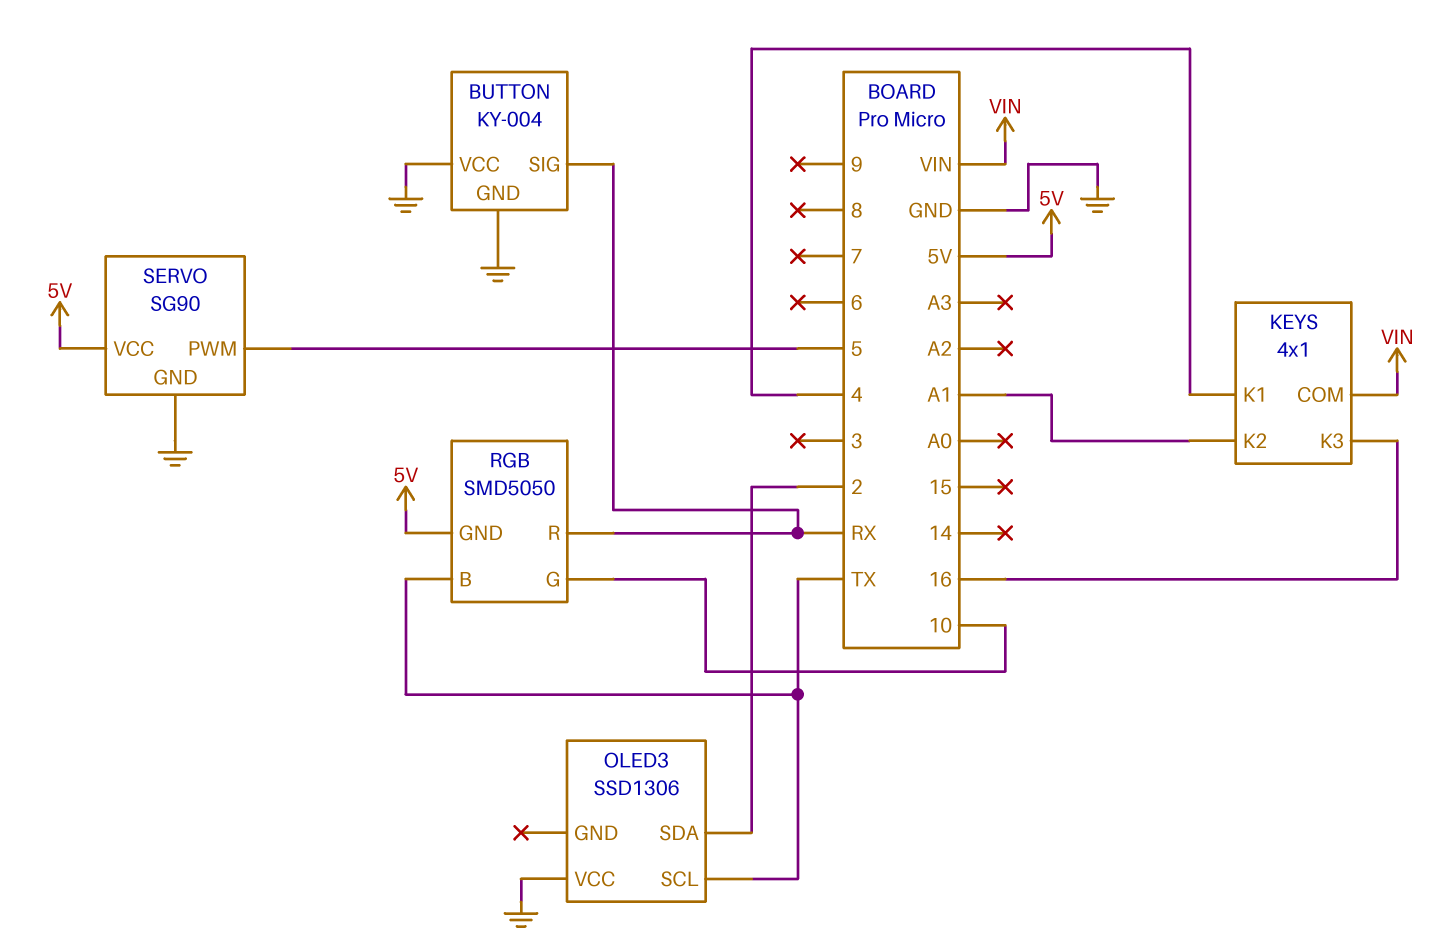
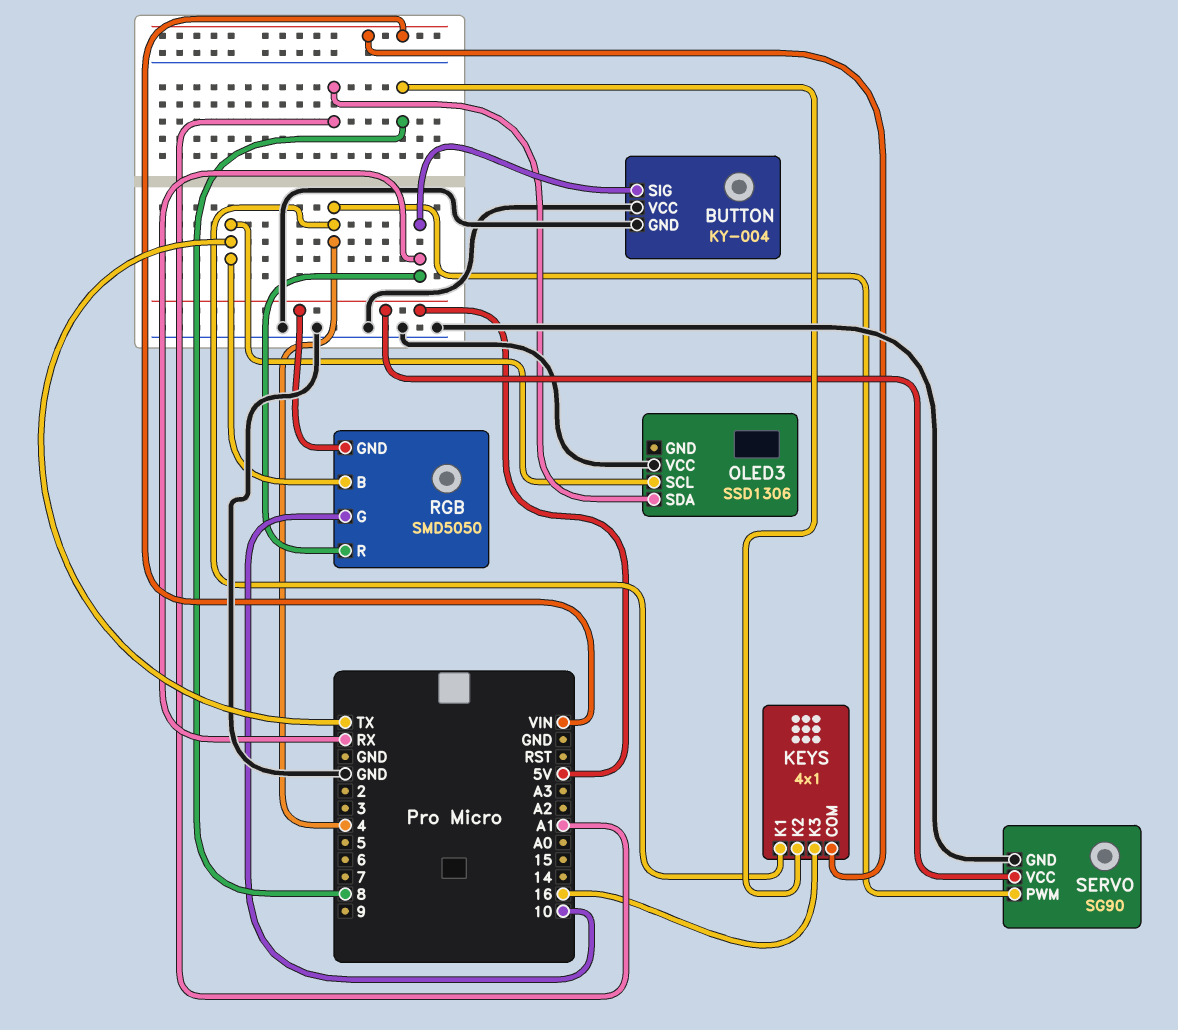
KEYS pin K2: A1 -> 8
OLED3 pin SDA: 2 -> A1
SERVO pin PWM: 5 -> 4

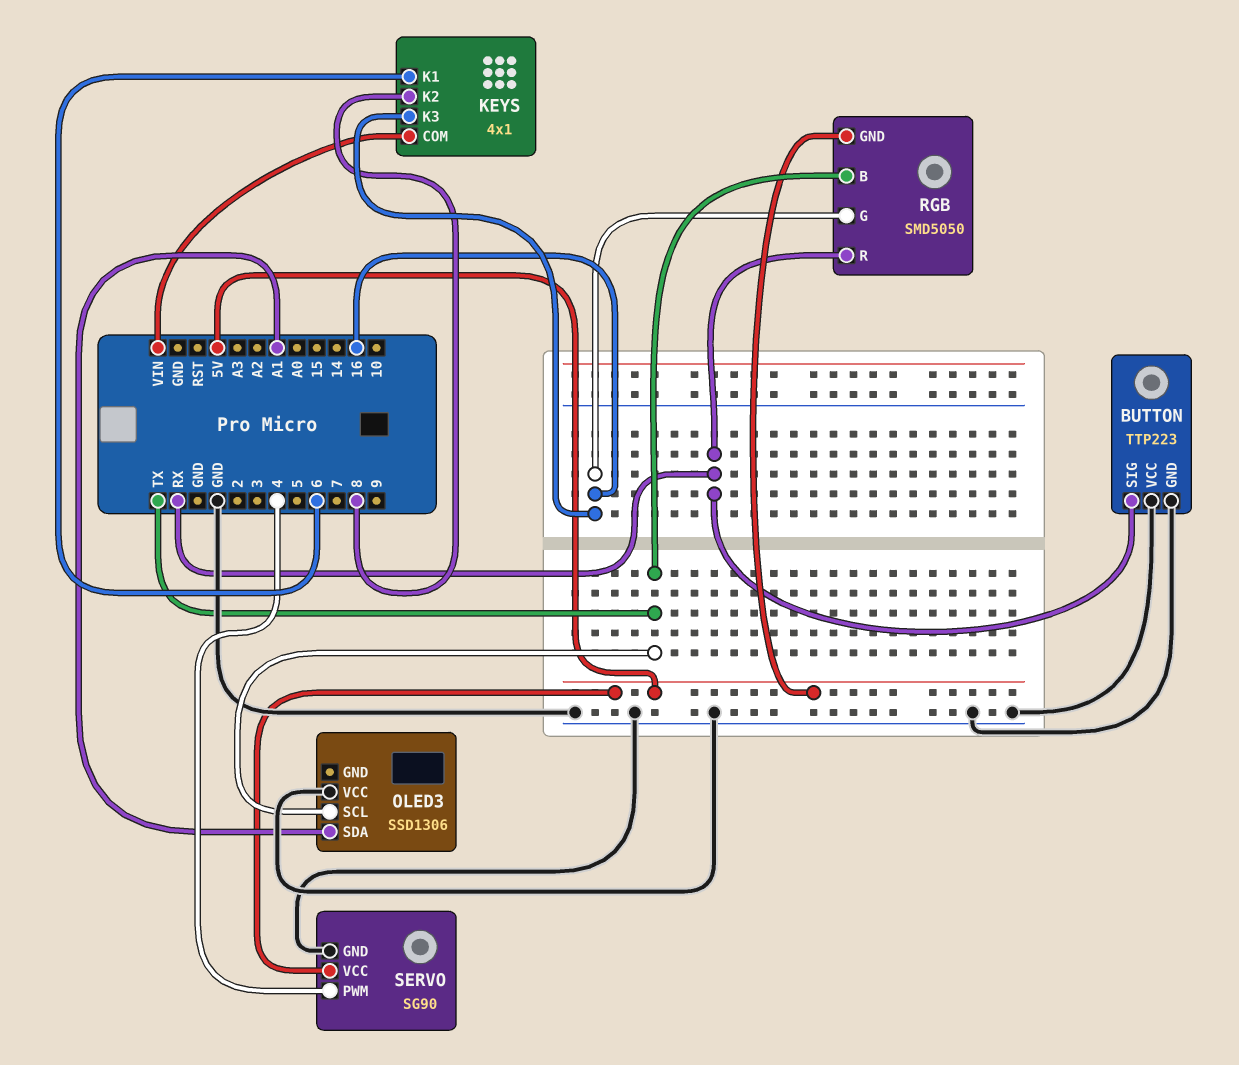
BUTTON: KY-004 -> TTP223
KEYS pin K1: 4 -> 6
RGB pin G: 10 -> 16

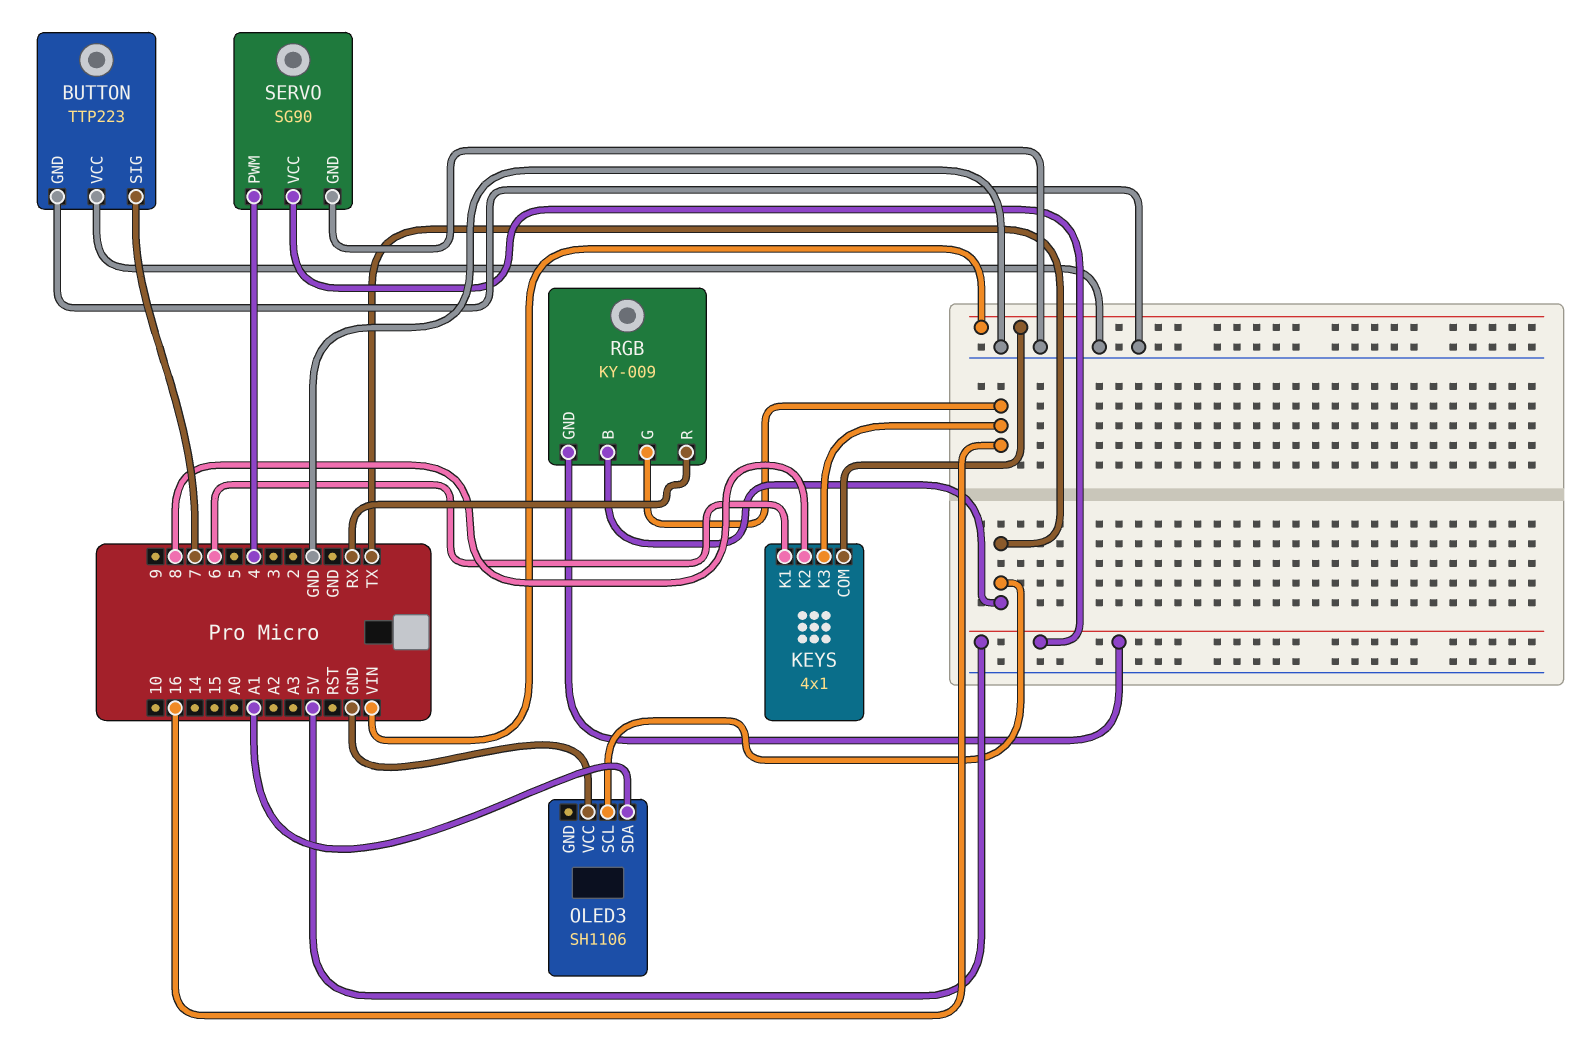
BUTTON pin SIG: RX -> 7
OLED3: SSD1306 -> SH1106
RGB: SMD5050 -> KY-009

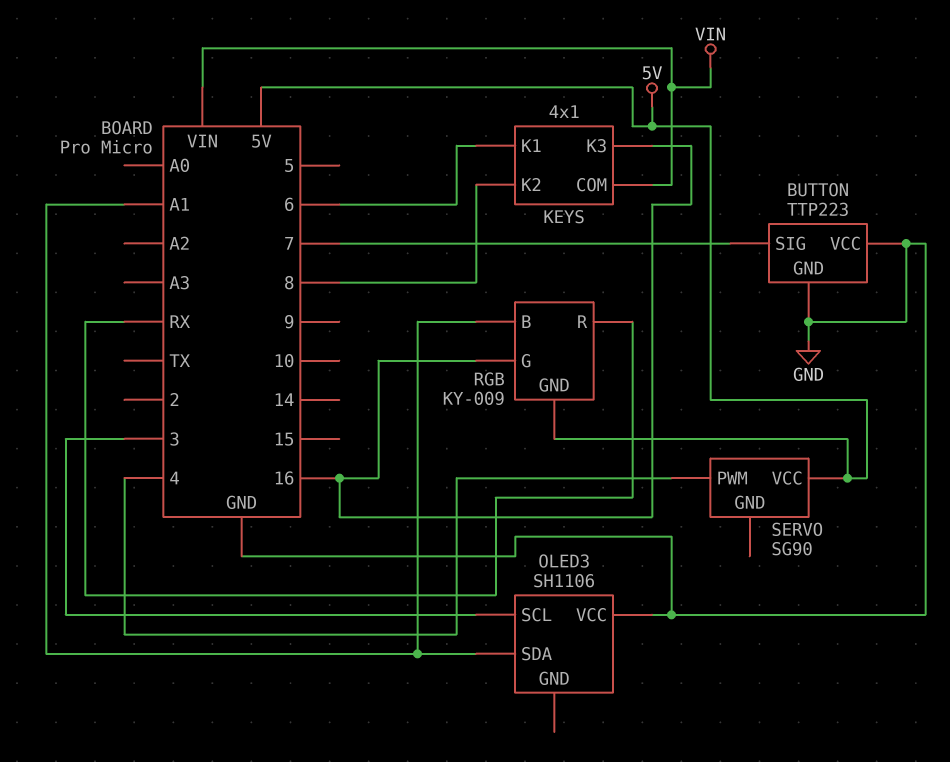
OLED3 pin SCL: TX -> 3
RGB pin B: TX -> A1
SERVO pin GND: GND -> none

